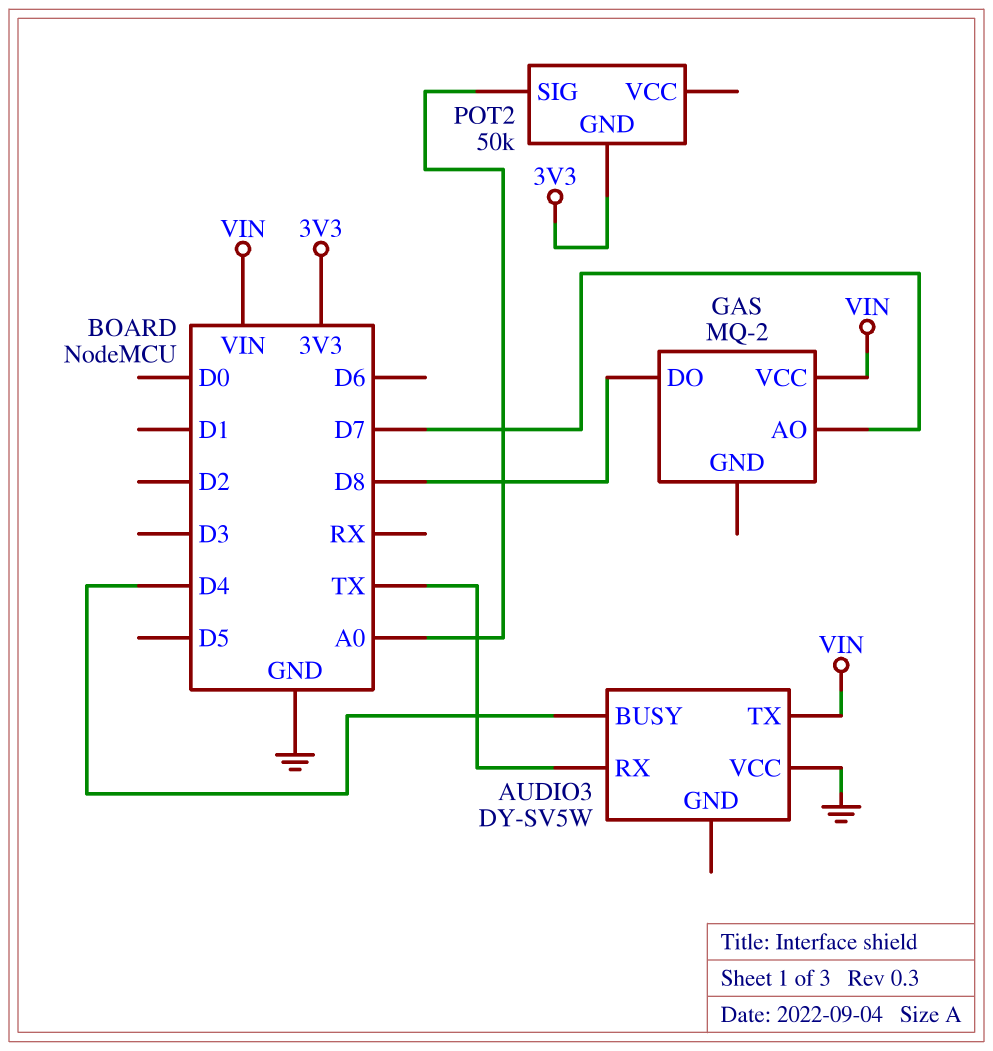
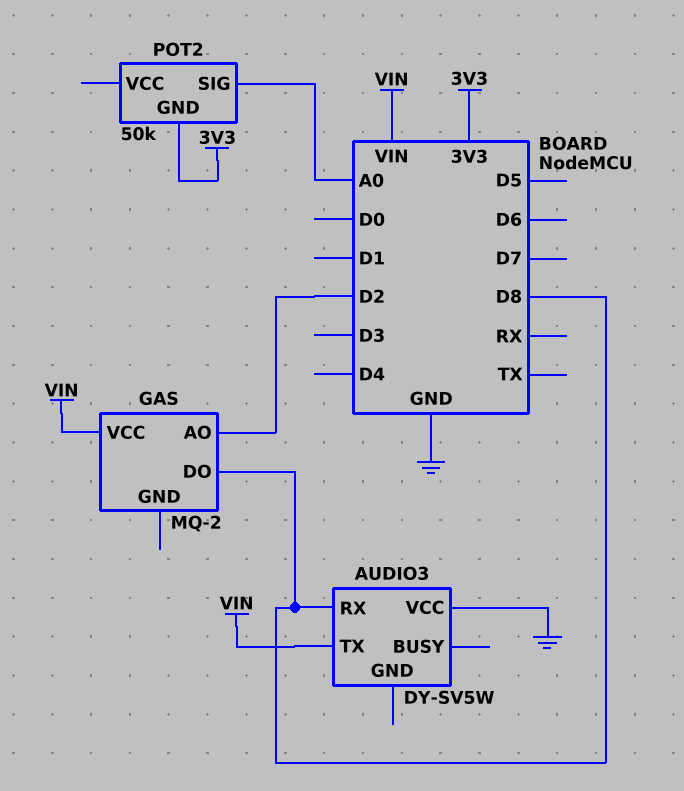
AUDIO3 pin BUSY: D4 -> none
AUDIO3 pin RX: TX -> D8
GAS pin AO: D7 -> D2

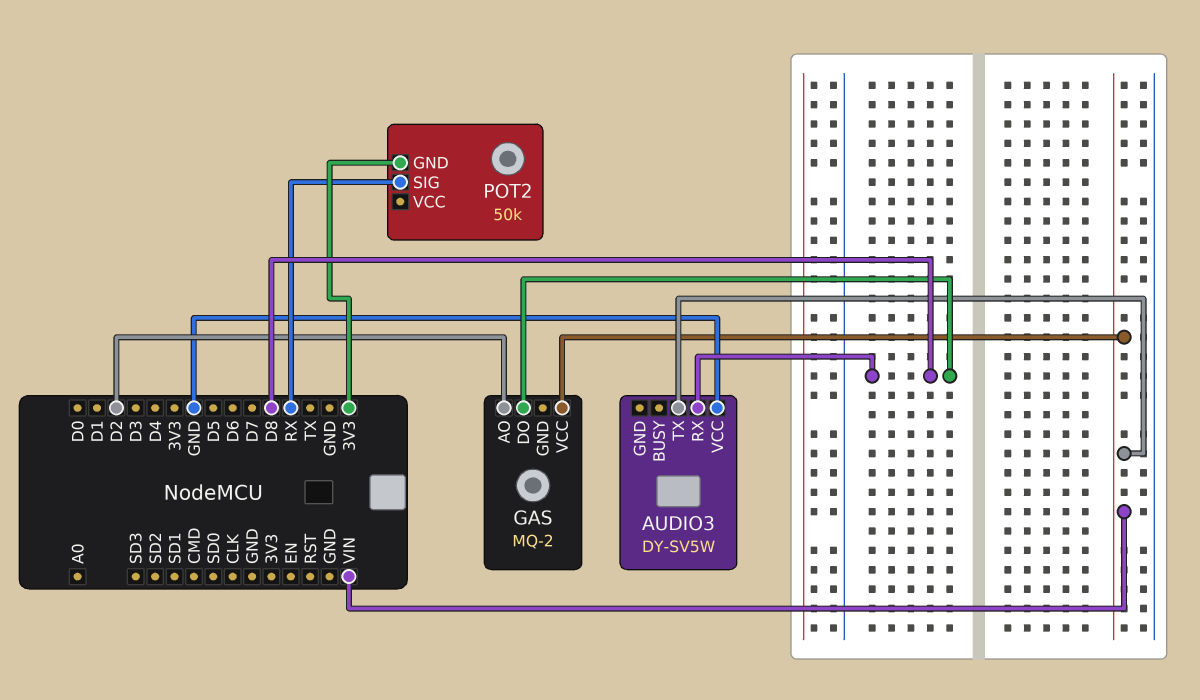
POT2 pin SIG: A0 -> RX

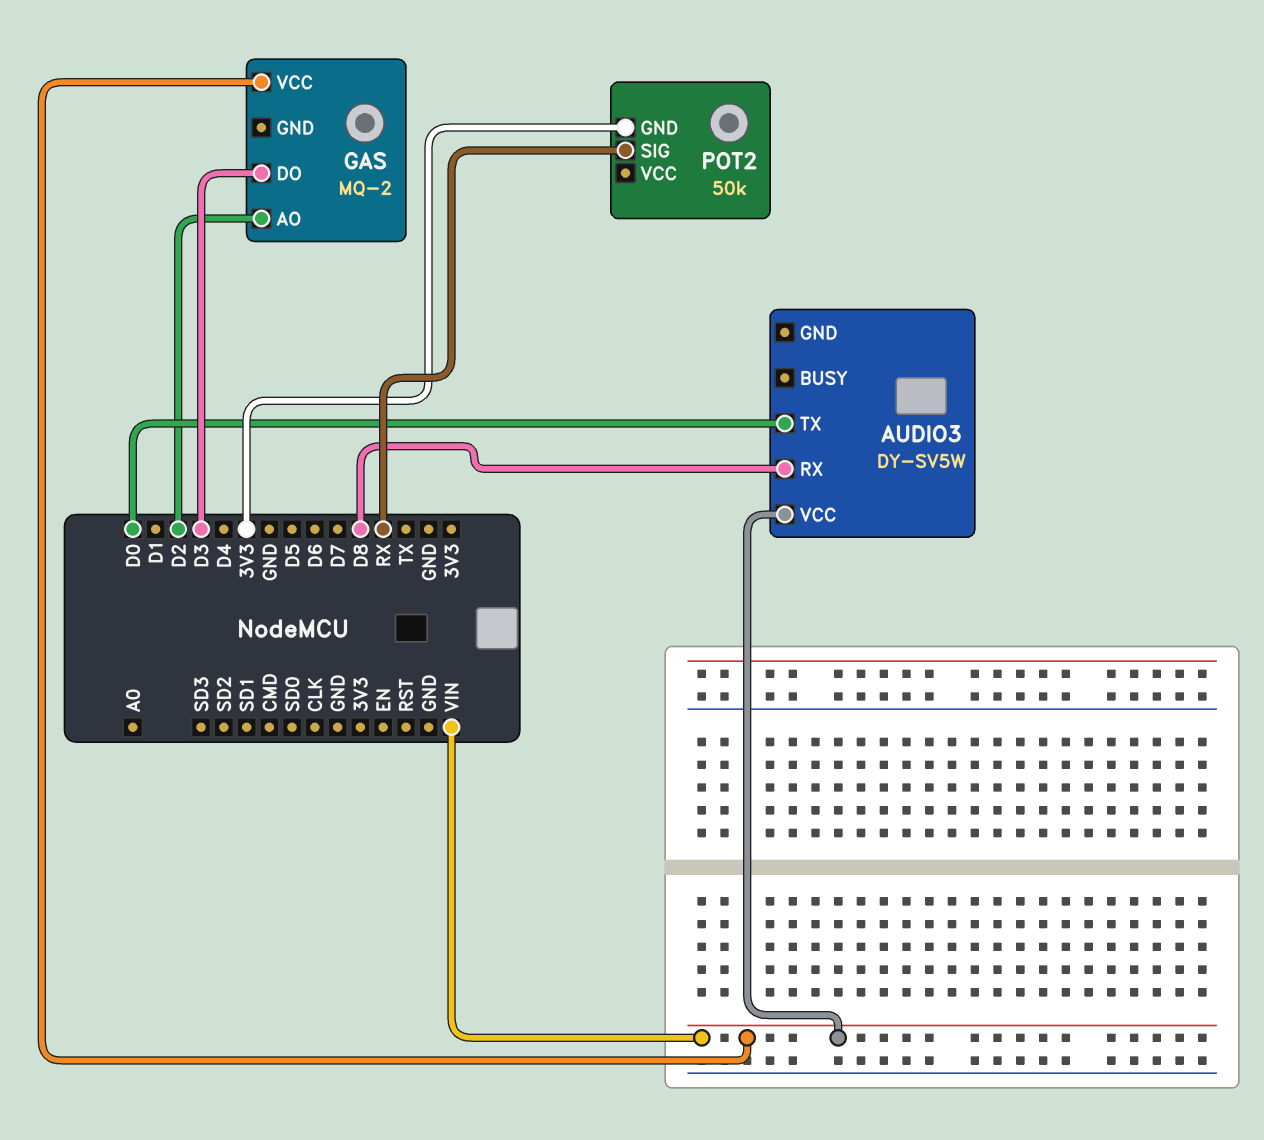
AUDIO3 pin TX: VIN -> D0
AUDIO3 pin VCC: GND -> VIN
GAS pin DO: D8 -> D3

